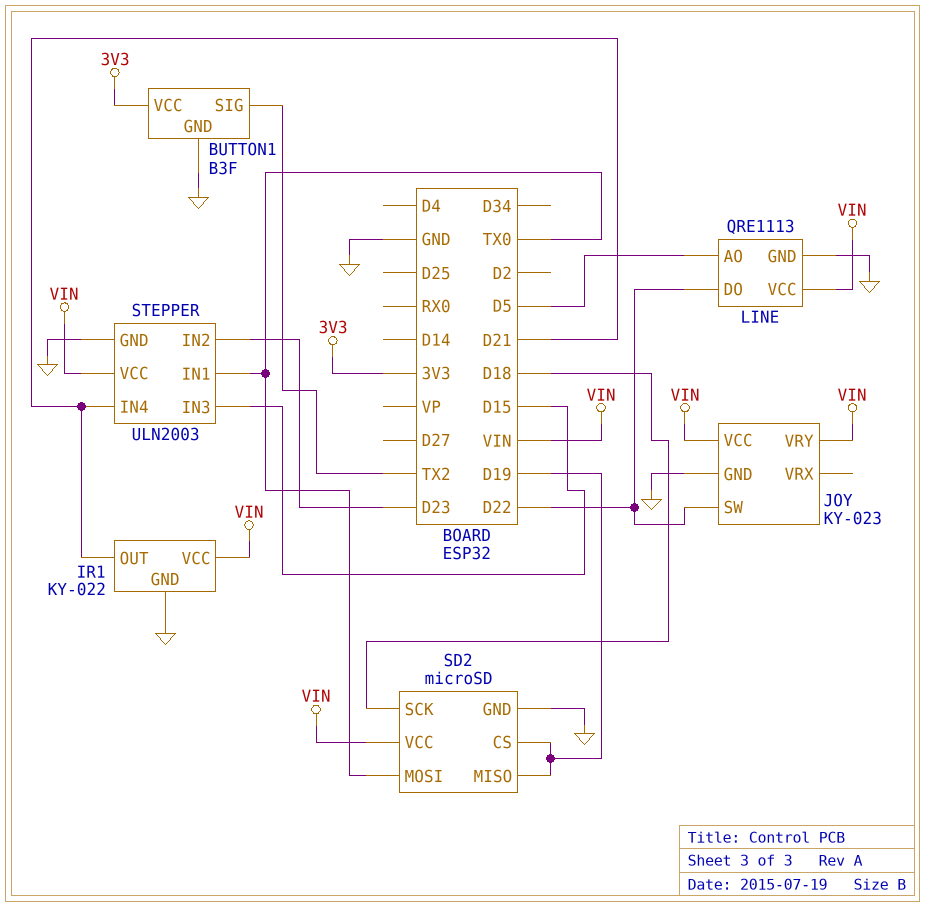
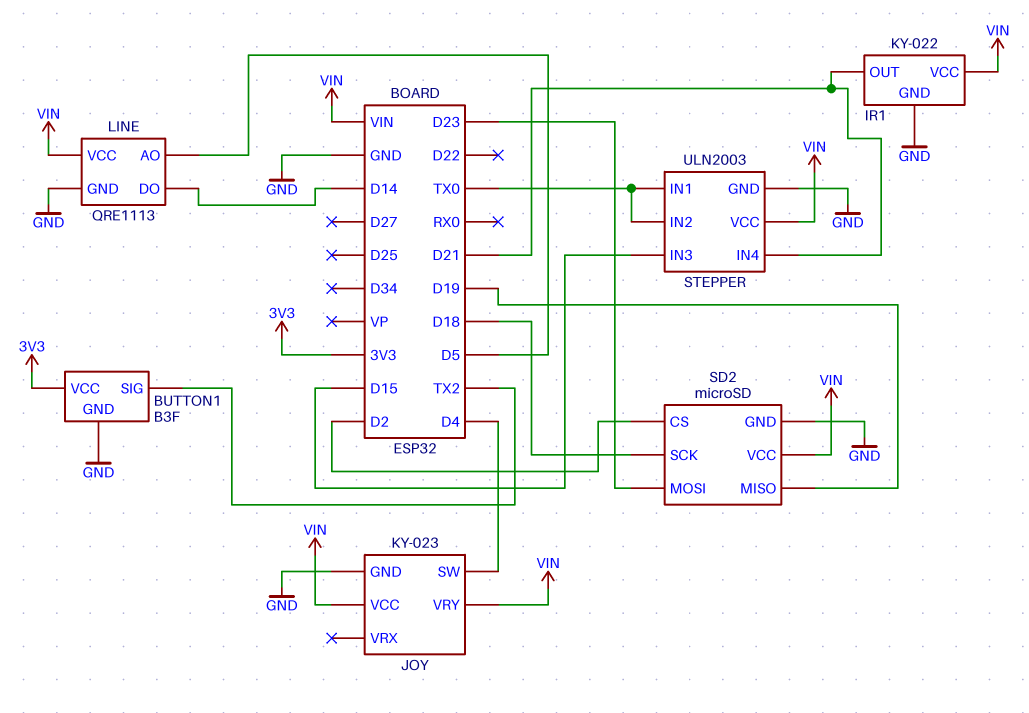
JOY pin SW: D22 -> D4
LINE pin DO: D22 -> D14
SD2 pin CS: D19 -> D2
SD2 pin MOSI: TX0 -> D23
STEPPER pin IN2: D23 -> TX0

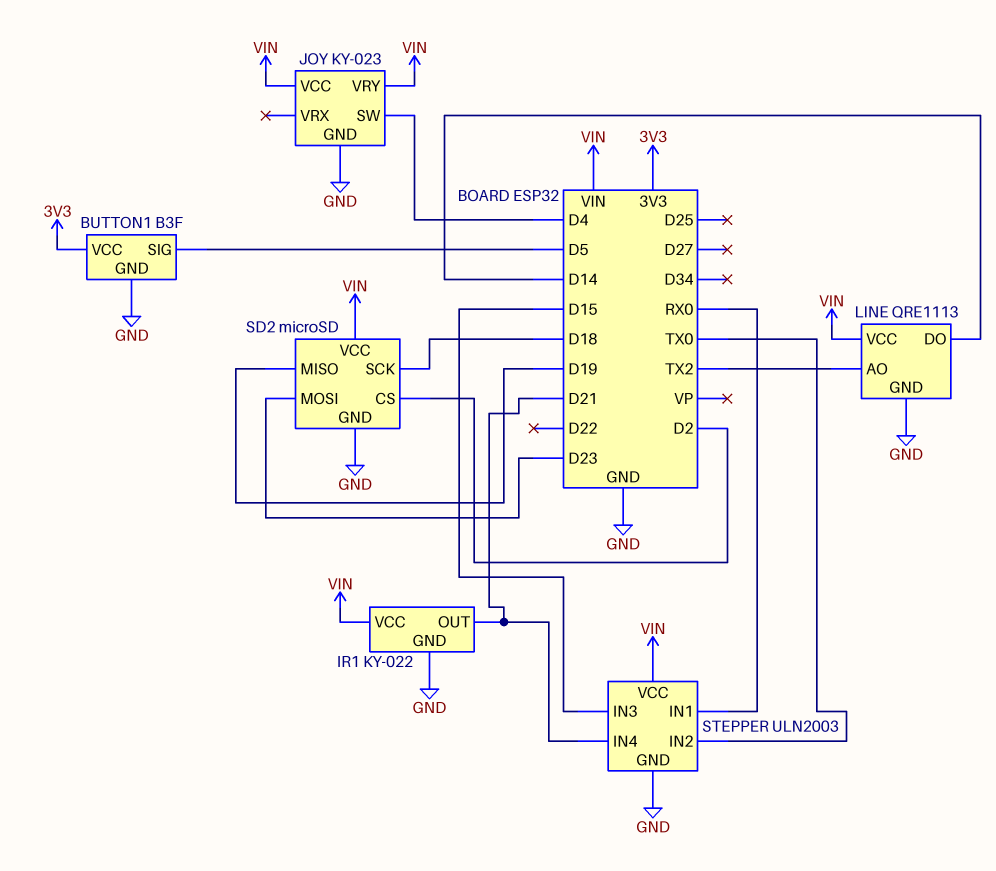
BUTTON1 pin SIG: TX2 -> D5
LINE pin AO: D5 -> TX2
STEPPER pin IN1: TX0 -> RX0

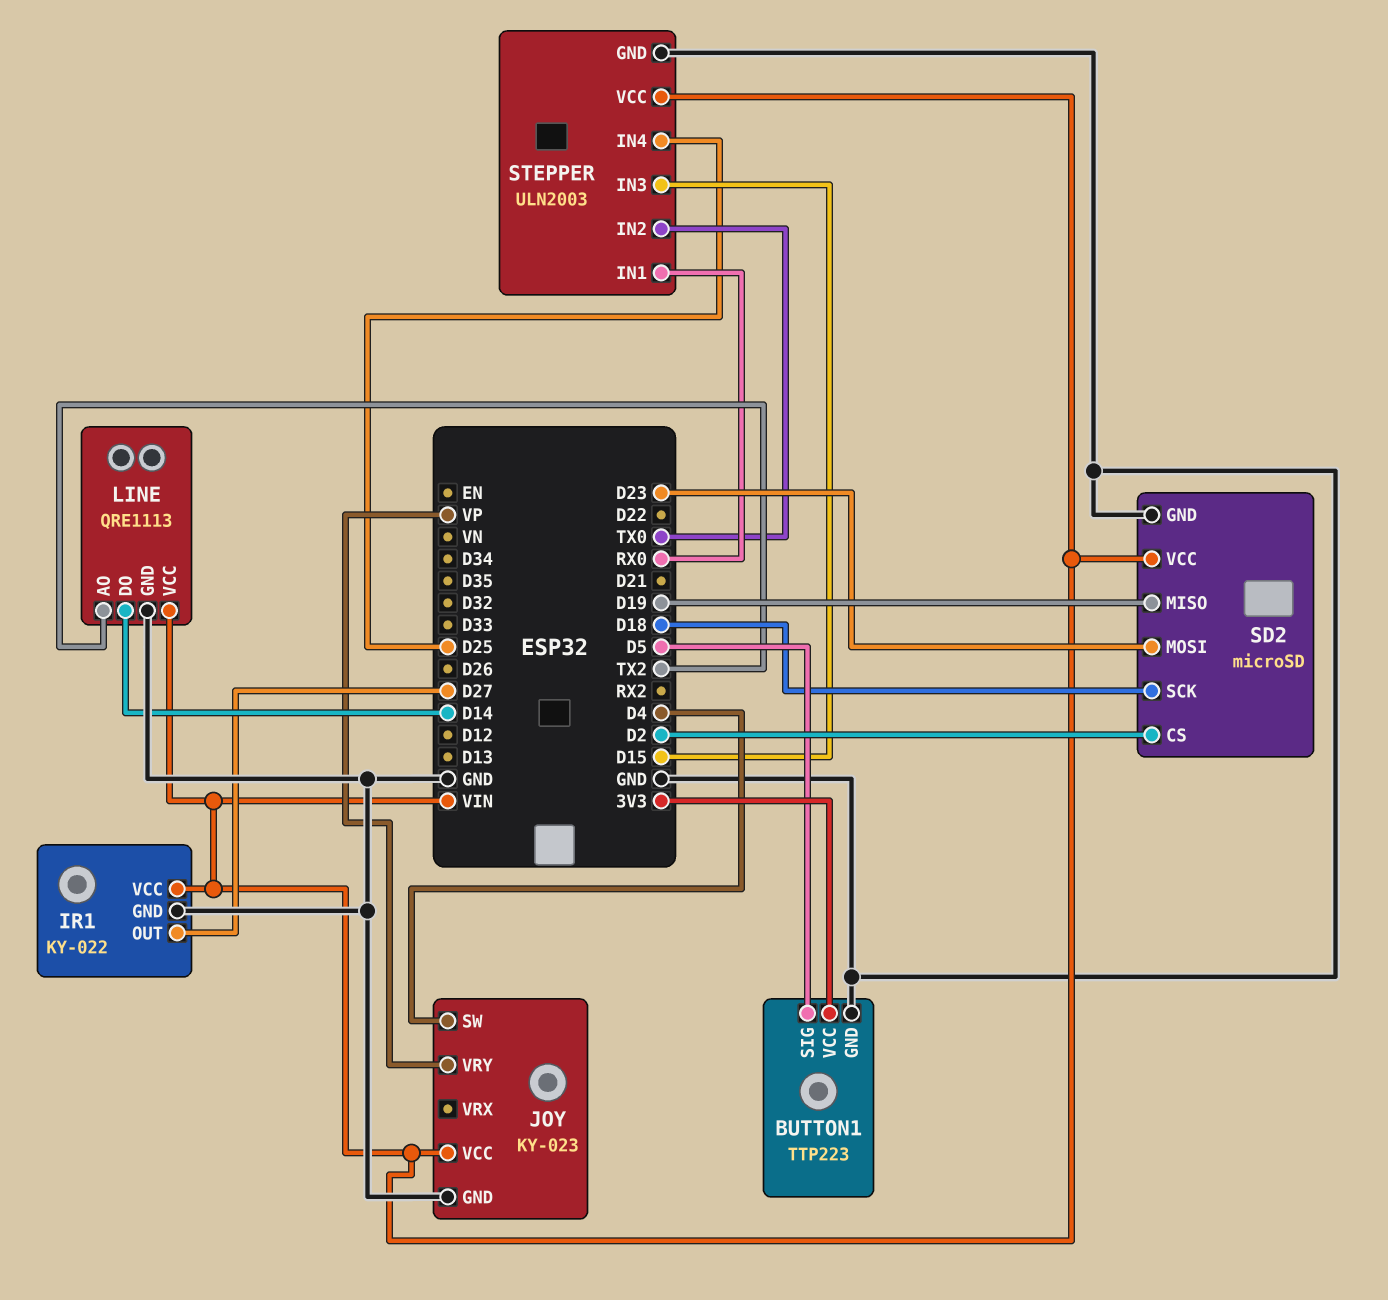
BUTTON1: B3F -> TTP223
IR1 pin OUT: D21 -> D27
JOY pin VRY: VIN -> VP
STEPPER pin IN4: D21 -> D25

